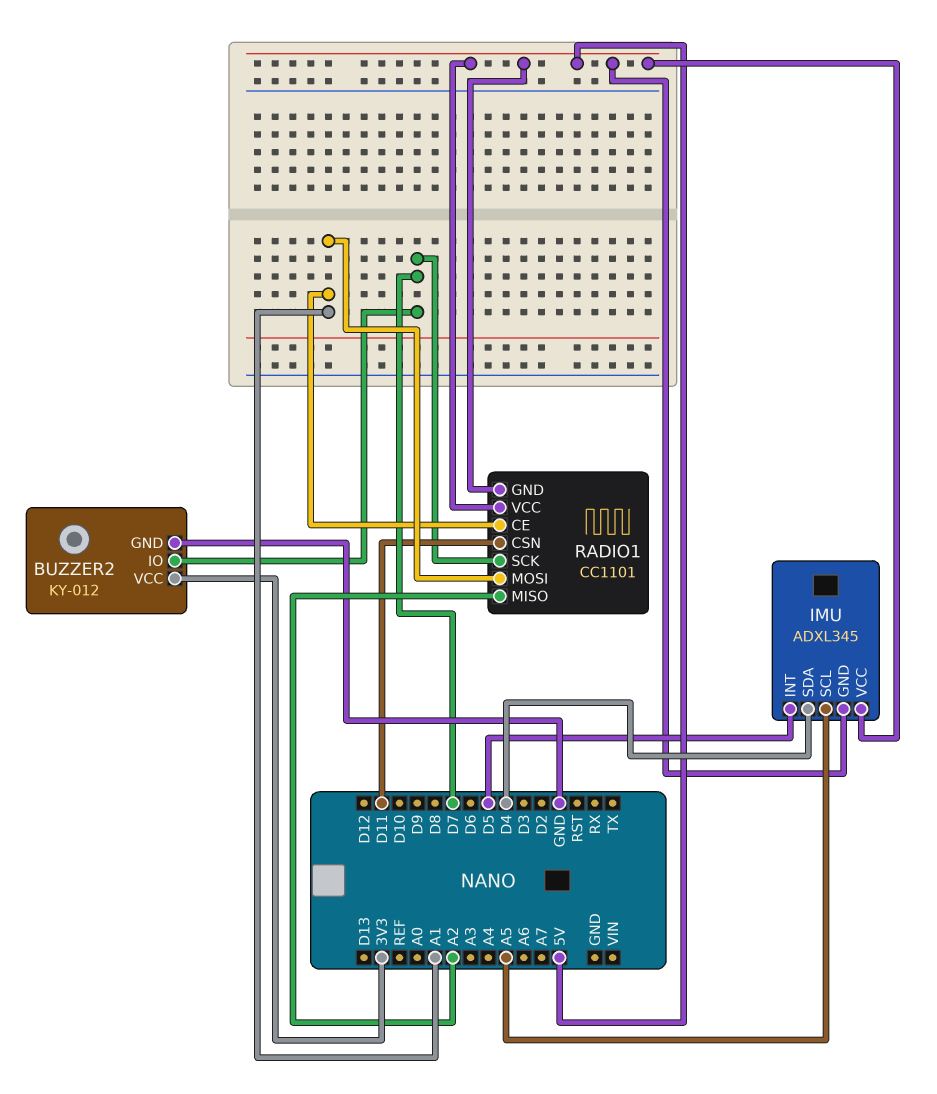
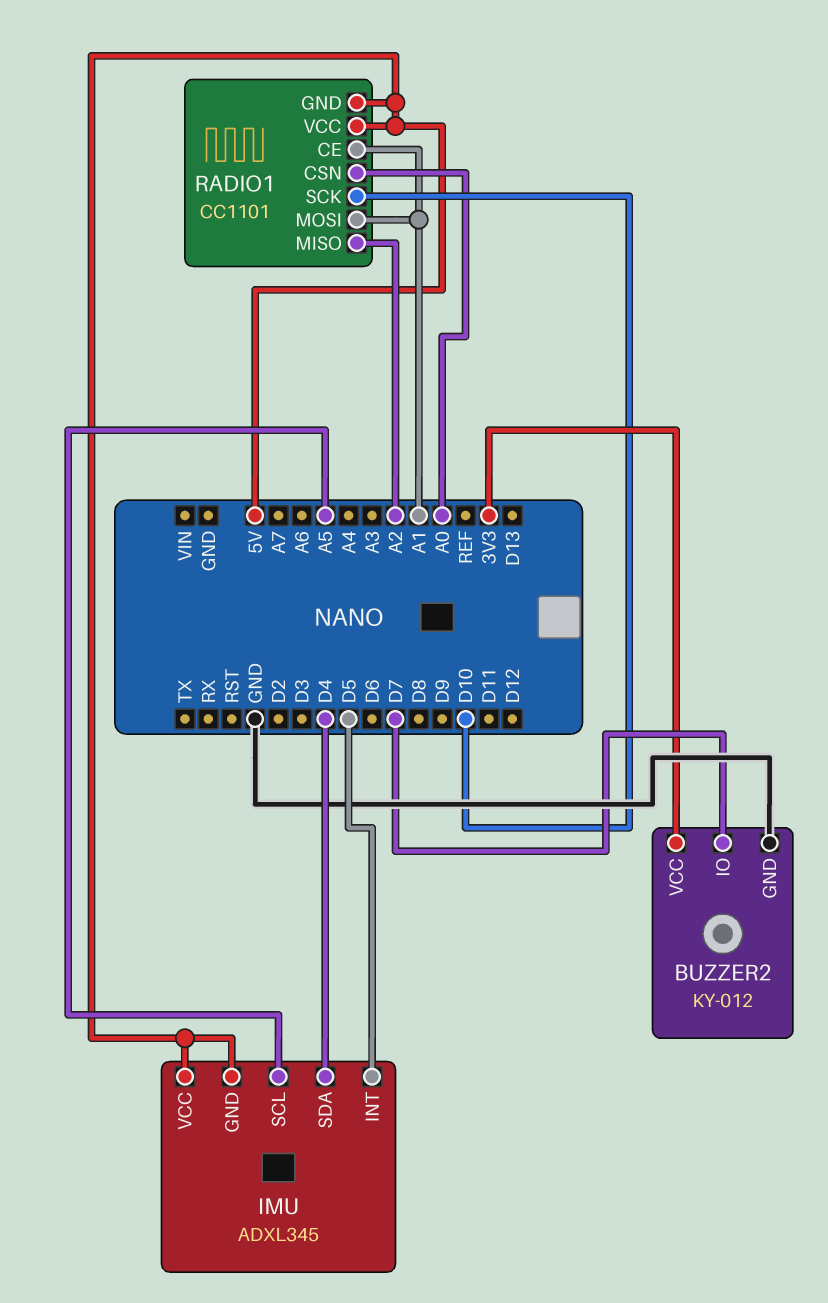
RADIO1 pin CSN: D11 -> A0
RADIO1 pin SCK: D7 -> D10

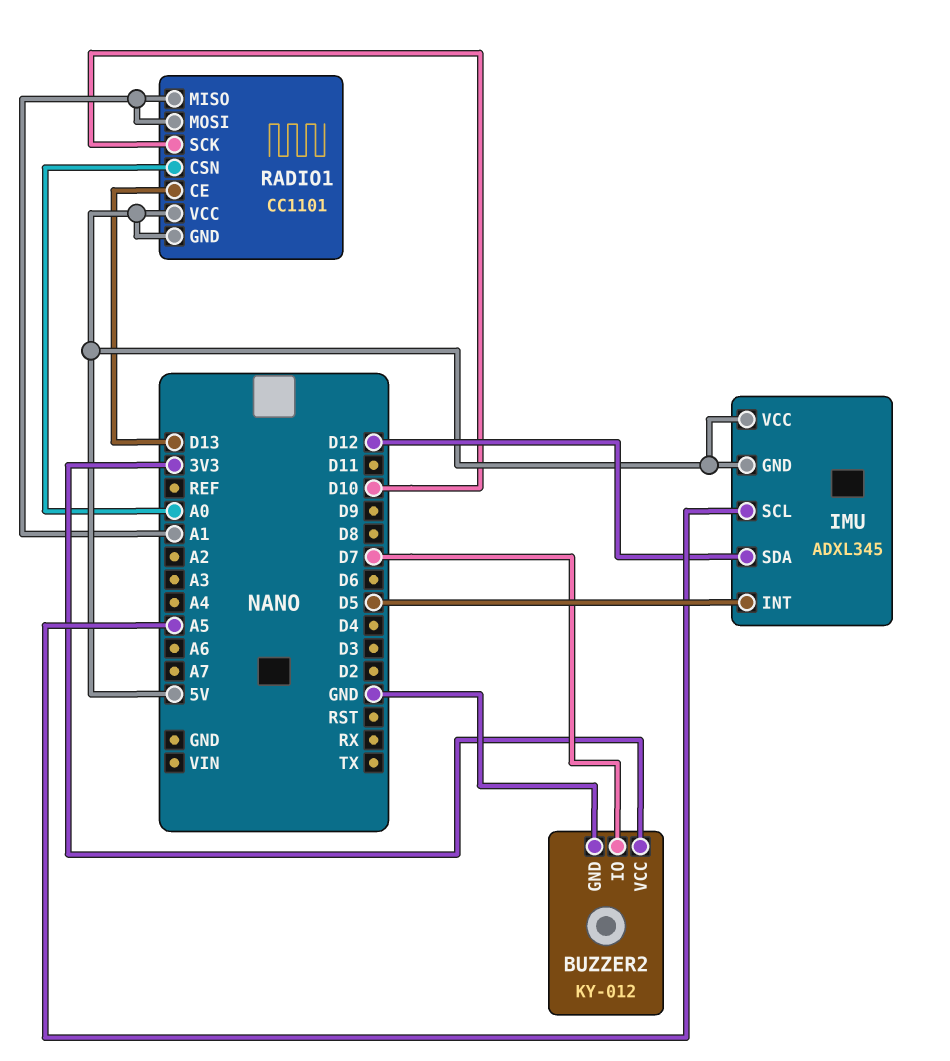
IMU pin SDA: D4 -> D12
RADIO1 pin CE: A1 -> D13
RADIO1 pin MISO: A2 -> A1

